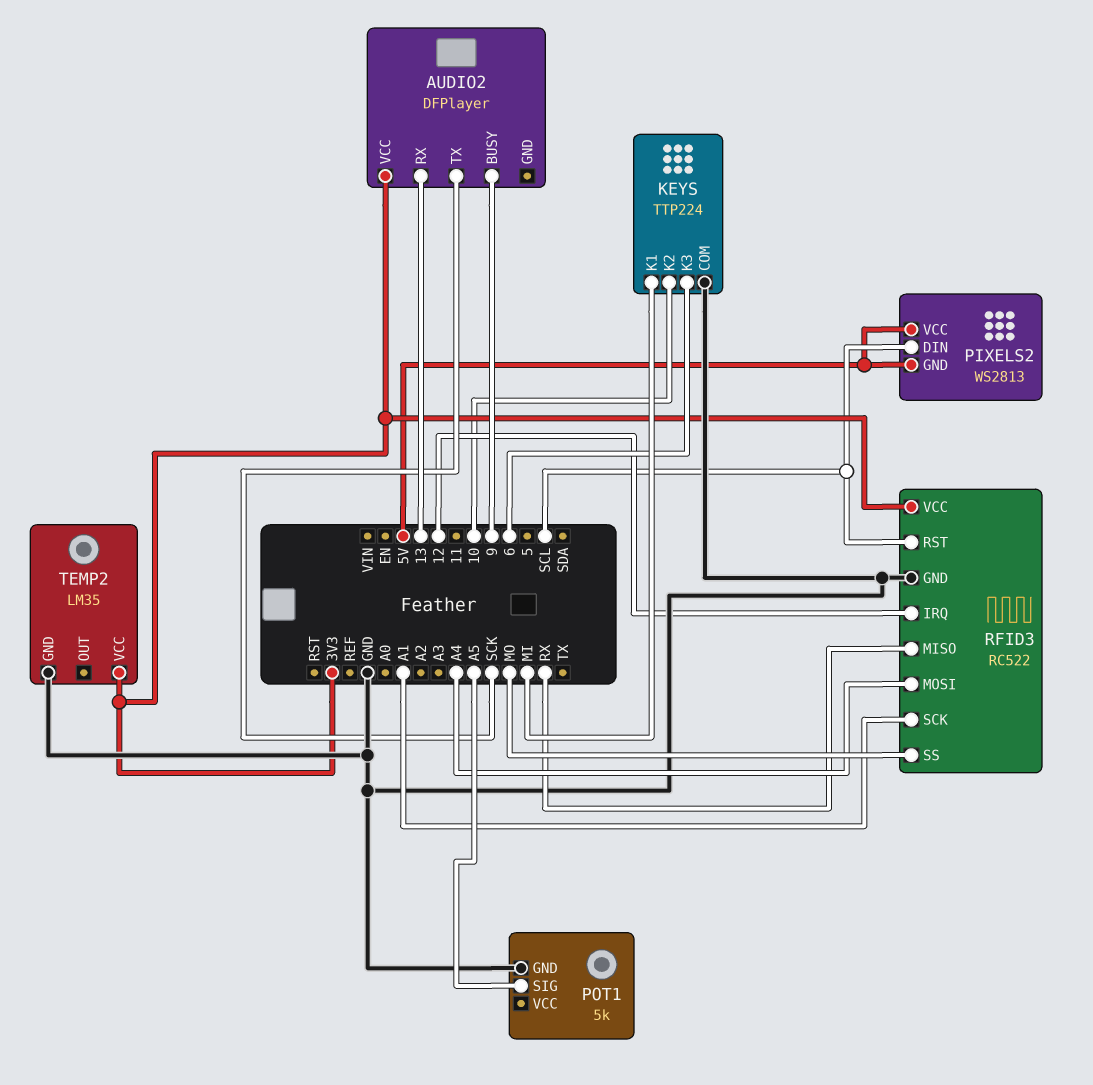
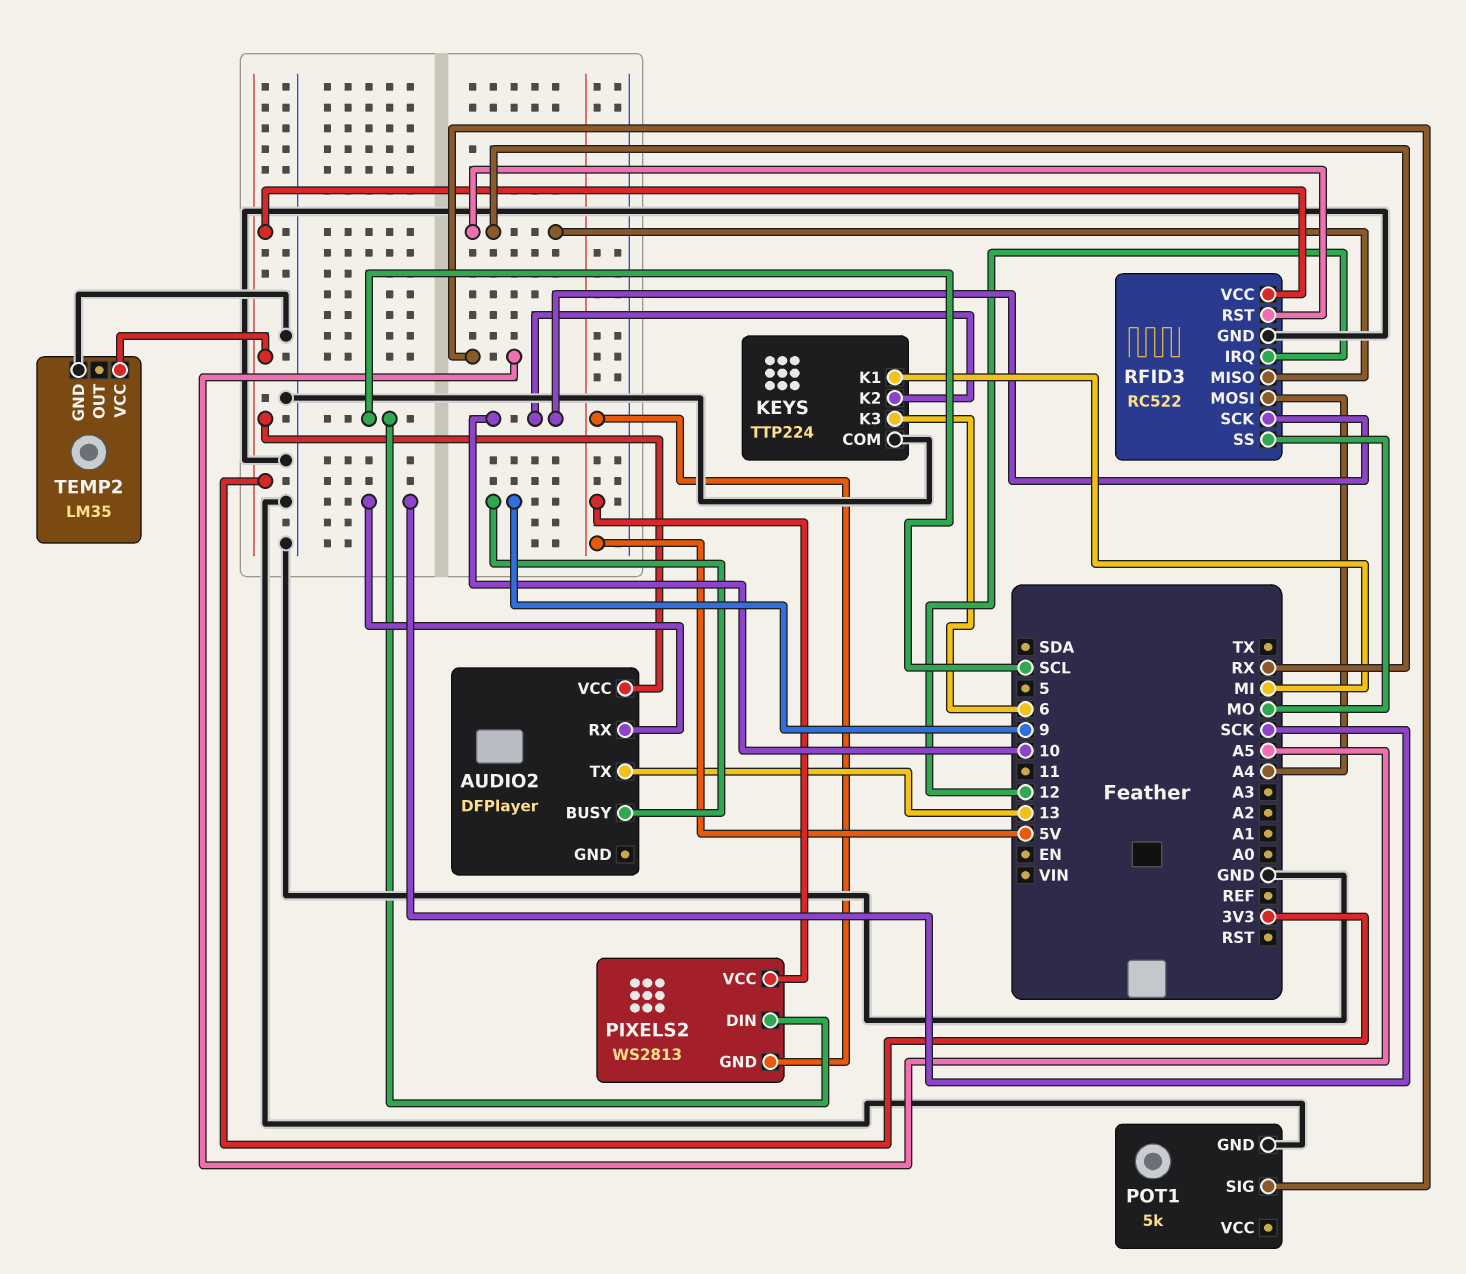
AUDIO2 pin RX: 13 -> SCK
AUDIO2 pin TX: SCK -> 13
RFID3 pin RST: SCL -> RX
RFID3 pin SCK: A1 -> 10

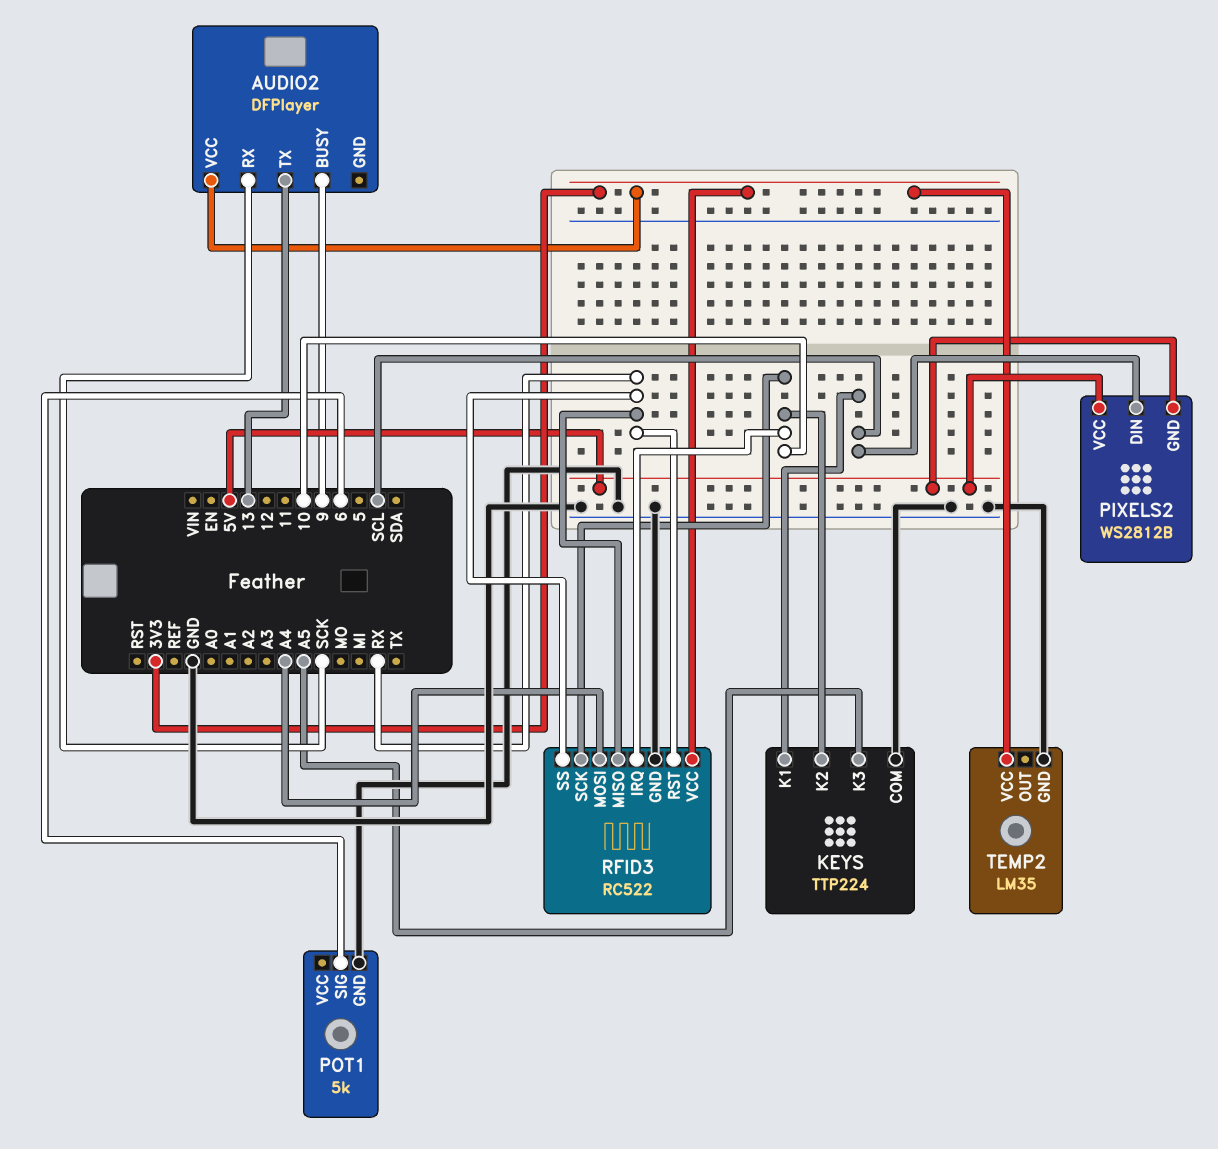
KEYS pin K1: MI -> SCL
KEYS pin K3: 6 -> A5
PIXELS2: WS2813 -> WS2812B
POT1 pin SIG: A5 -> 6
RFID3 pin IRQ: 12 -> 10
RFID3 pin SS: MO -> RX

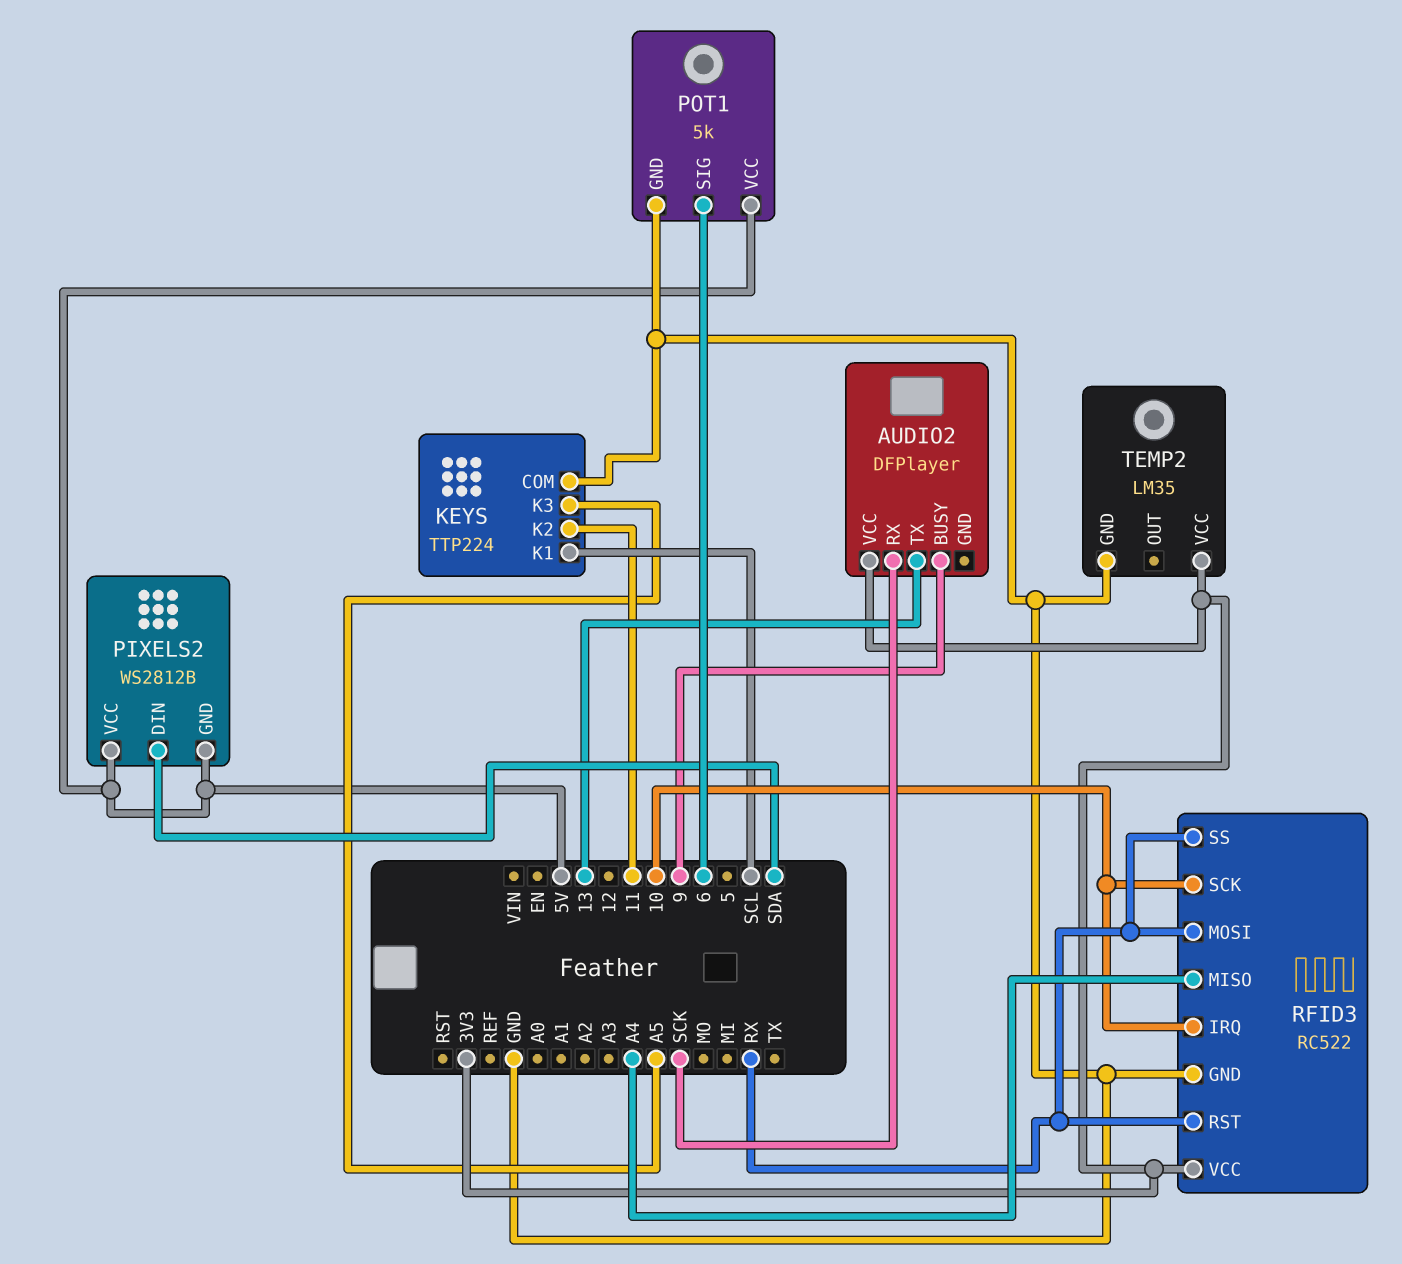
KEYS pin K2: 10 -> 11
PIXELS2 pin DIN: SCL -> SDA
POT1 pin VCC: none -> 5V
RFID3 pin MISO: RX -> A4
RFID3 pin MOSI: A4 -> RX

